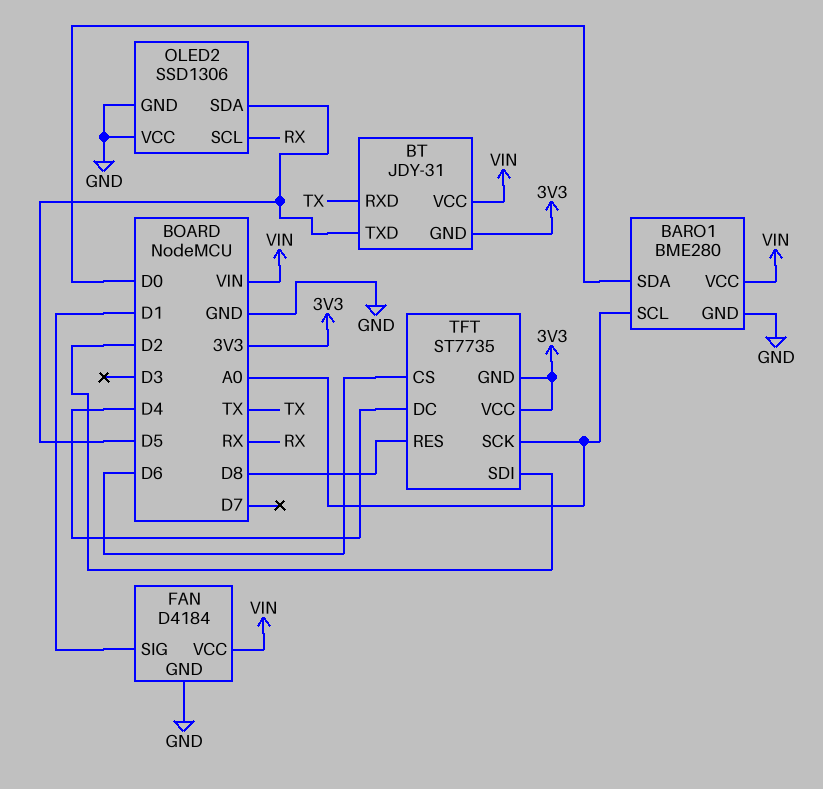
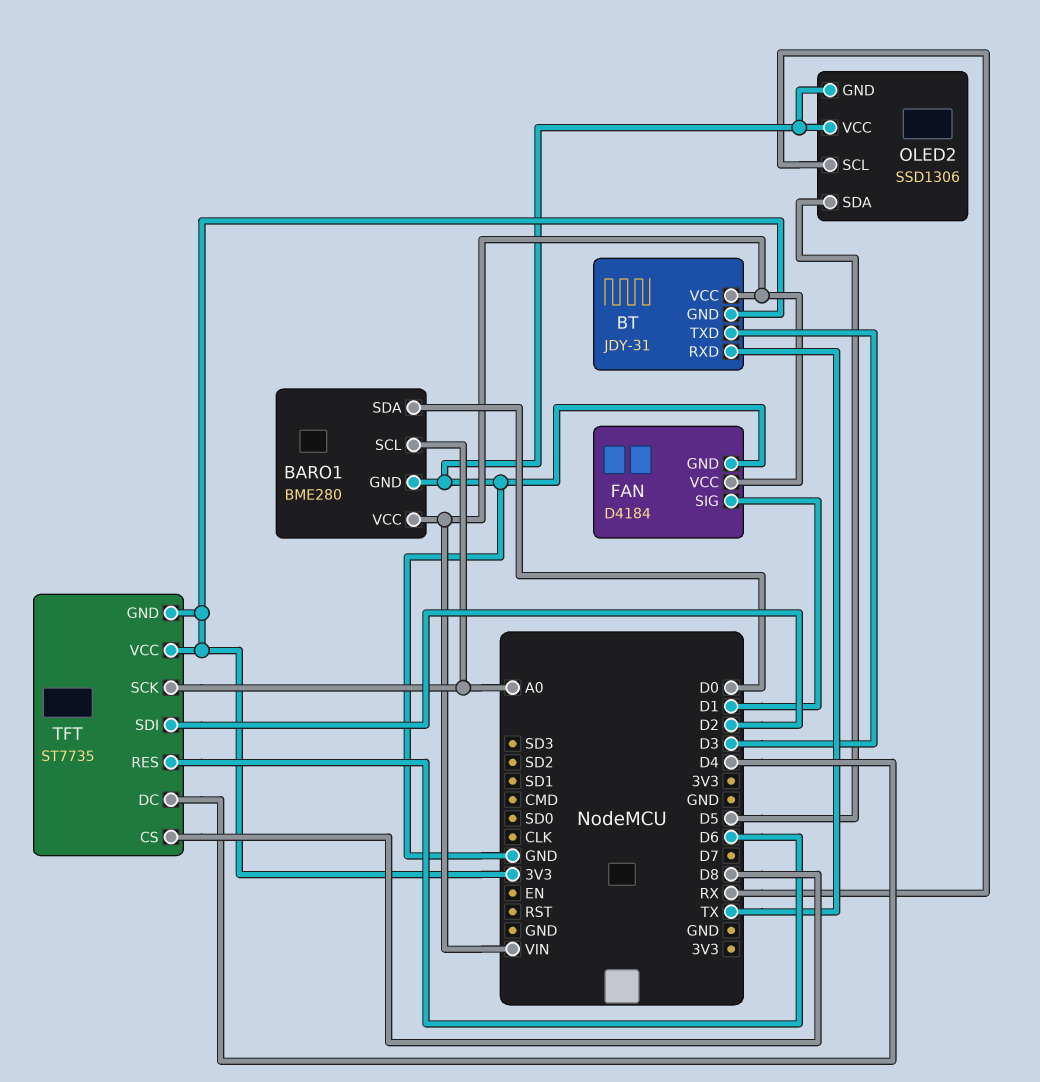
BT pin TXD: D5 -> D3
TFT pin CS: D6 -> D8
TFT pin RES: D8 -> D6

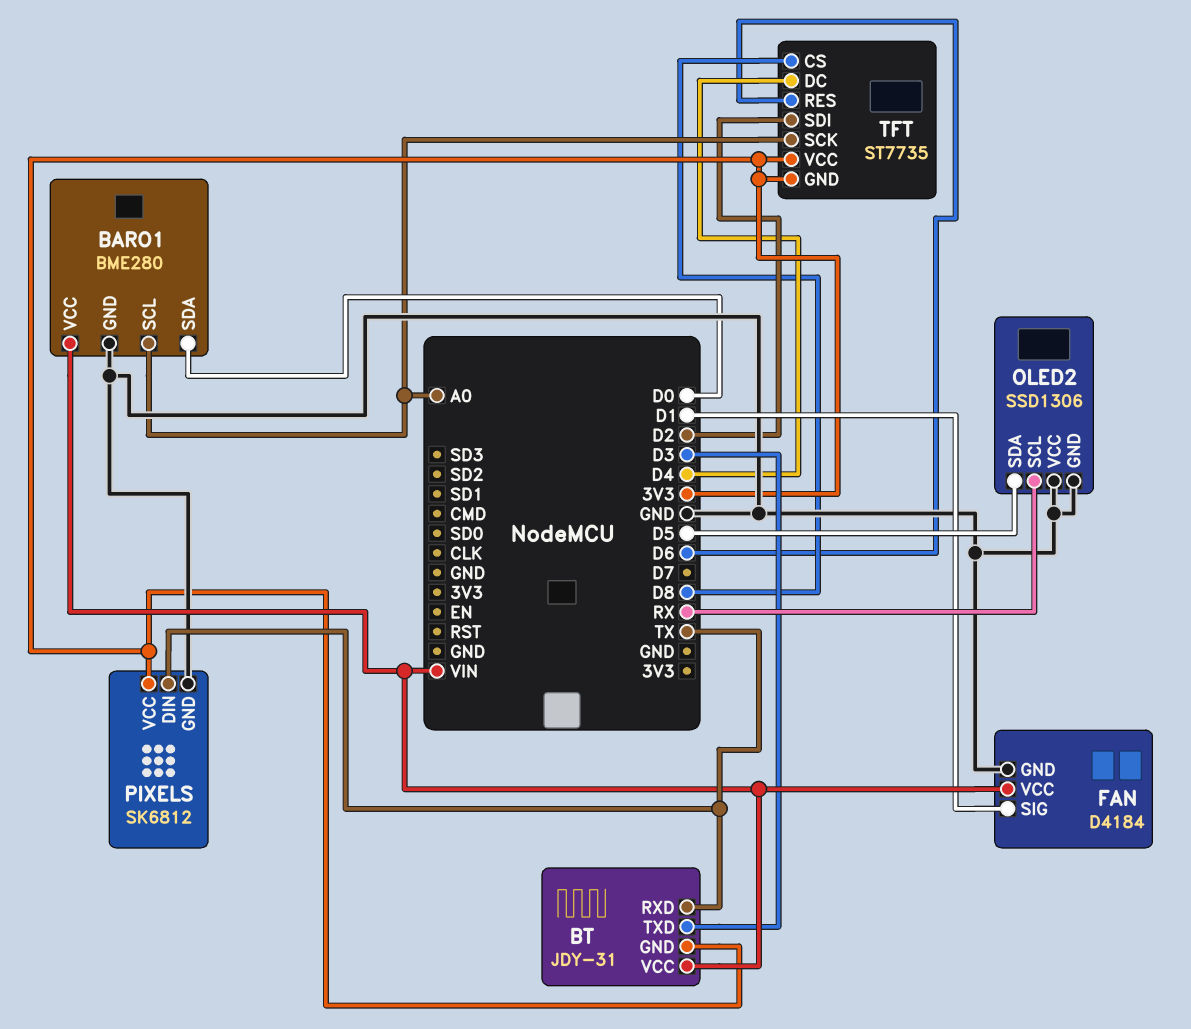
PIXELS: none -> SK6812
PIXELS pin DIN: none -> TX
PIXELS pin GND: none -> GND
PIXELS pin VCC: none -> 3V3

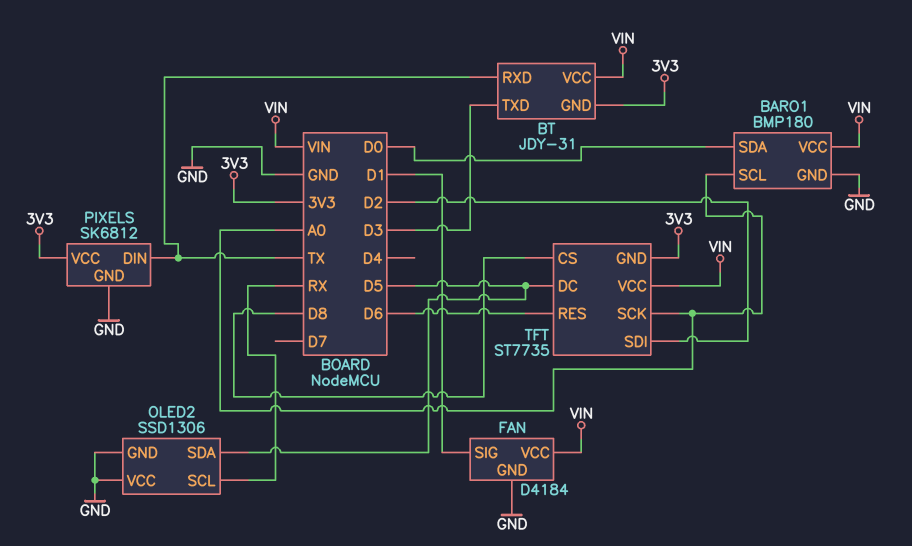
BARO1: BME280 -> BMP180
TFT pin DC: D4 -> D5
TFT pin VCC: 3V3 -> VIN

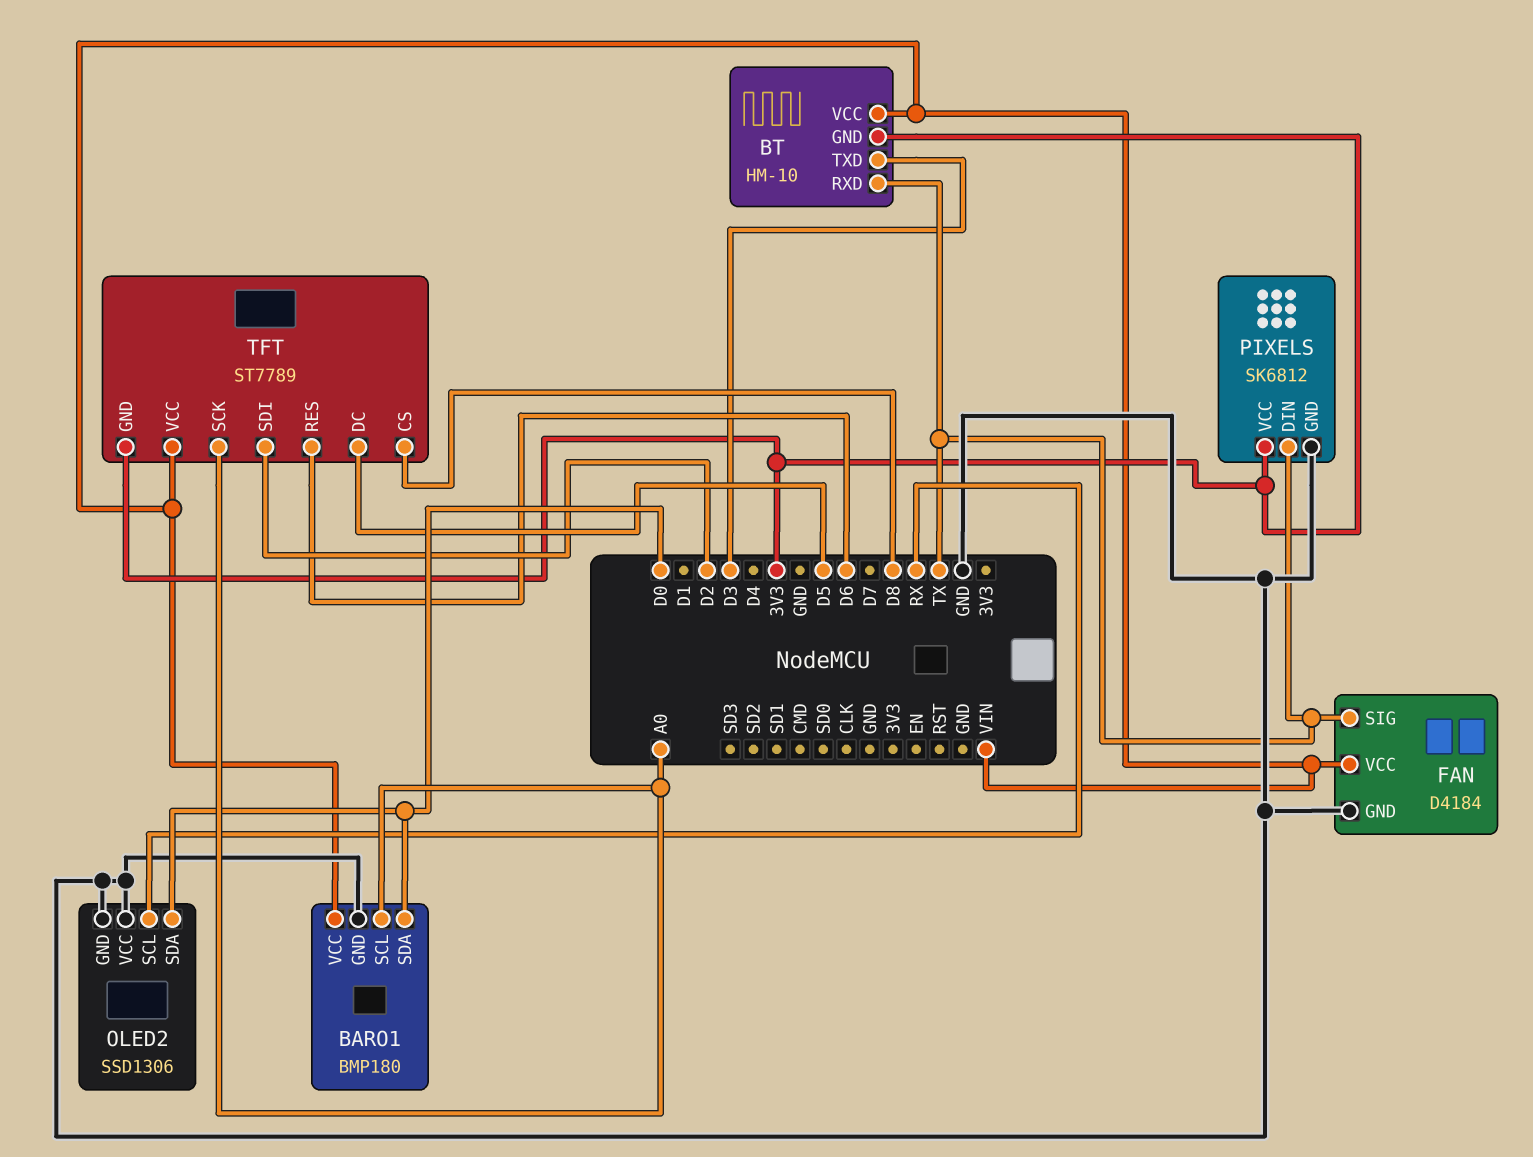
BT: JDY-31 -> HM-10
FAN pin SIG: D1 -> TX
OLED2 pin SDA: D5 -> D0
TFT: ST7735 -> ST7789

